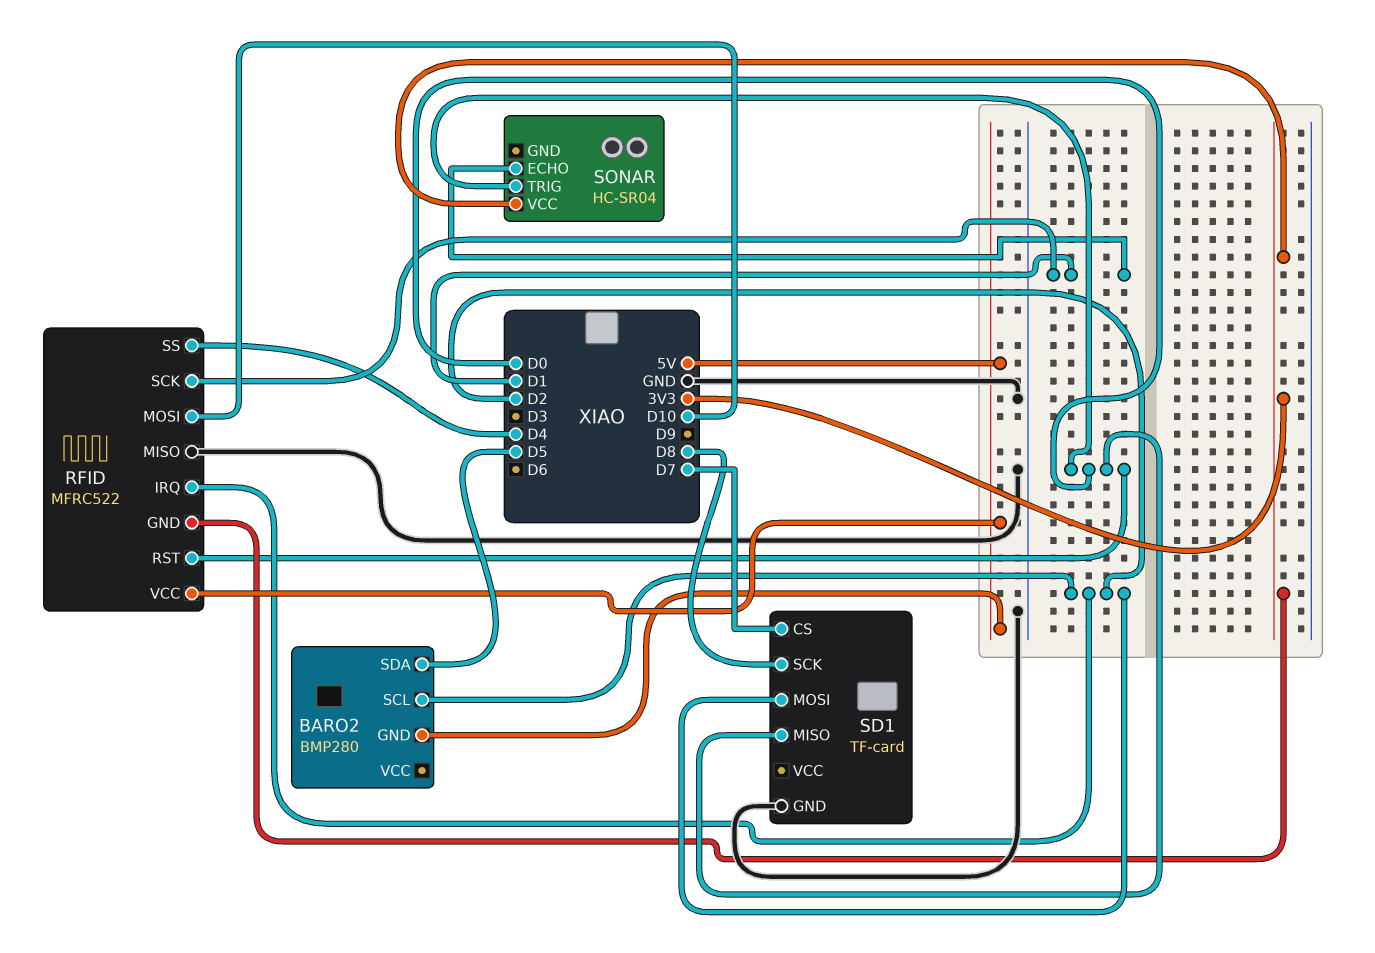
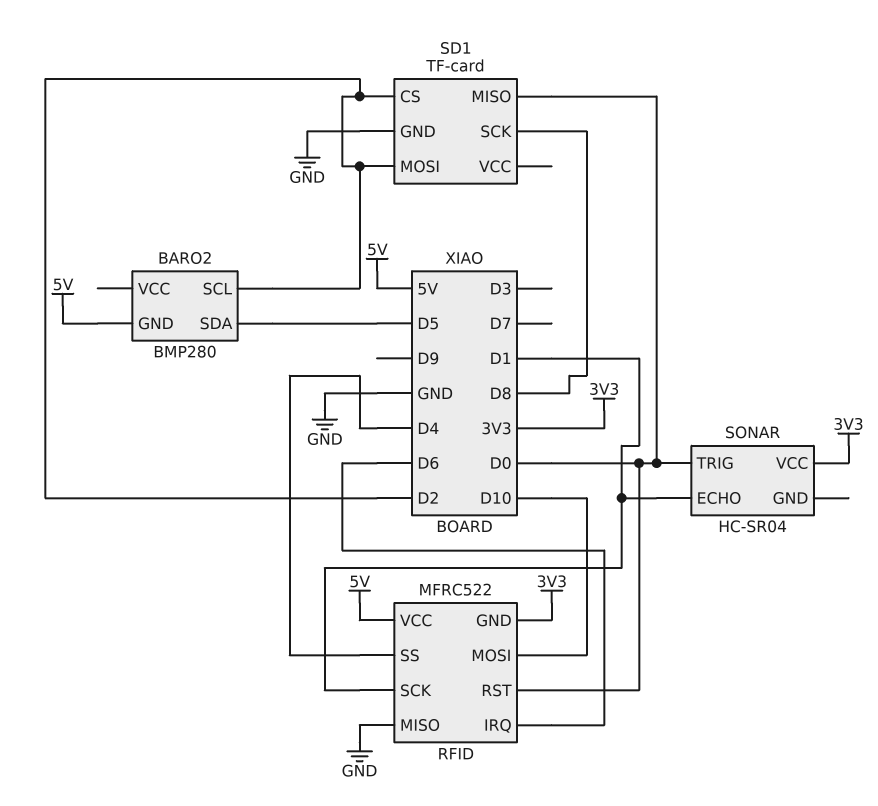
RFID pin IRQ: D2 -> D6
SD1 pin CS: D7 -> D2

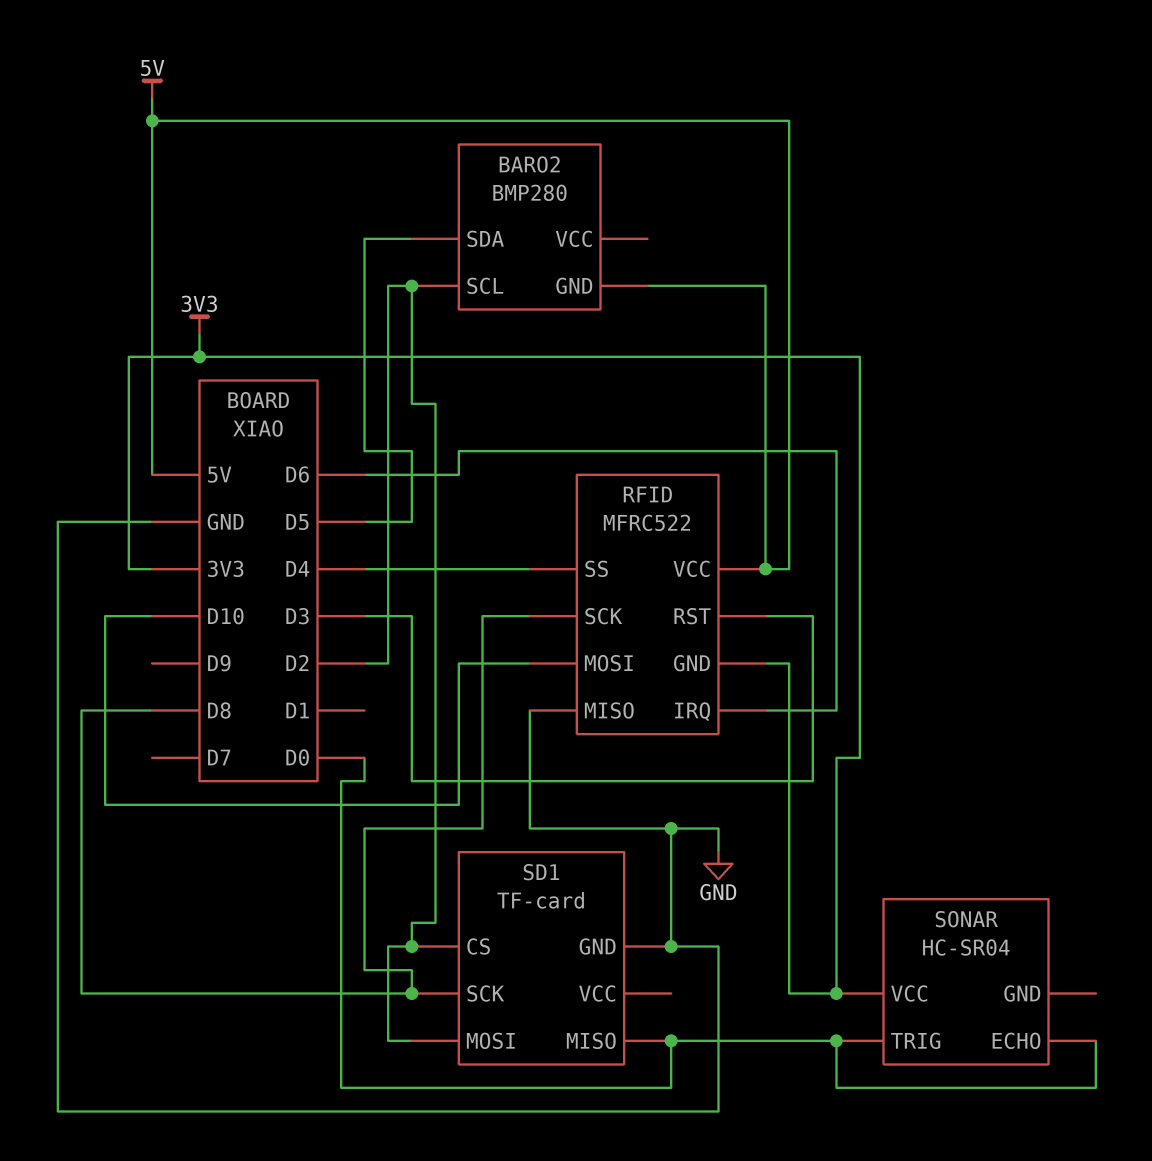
RFID pin RST: D0 -> D3
RFID pin SCK: D1 -> D8
SONAR pin ECHO: D1 -> D0

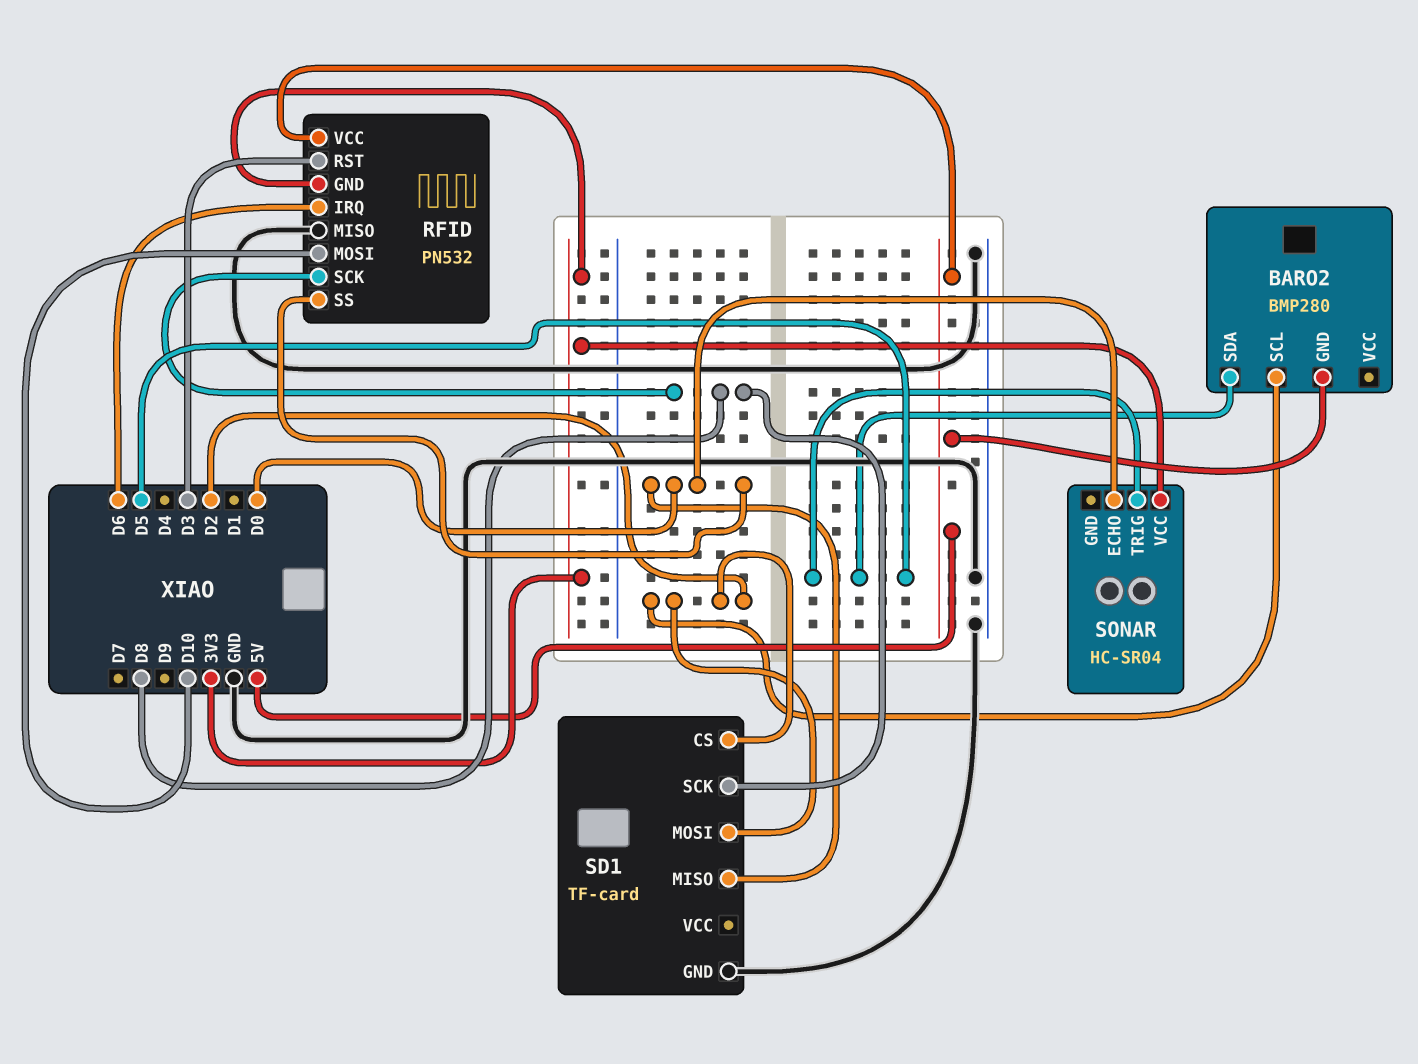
RFID: MFRC522 -> PN532
RFID pin SS: D4 -> D0
SONAR pin TRIG: D0 -> D5

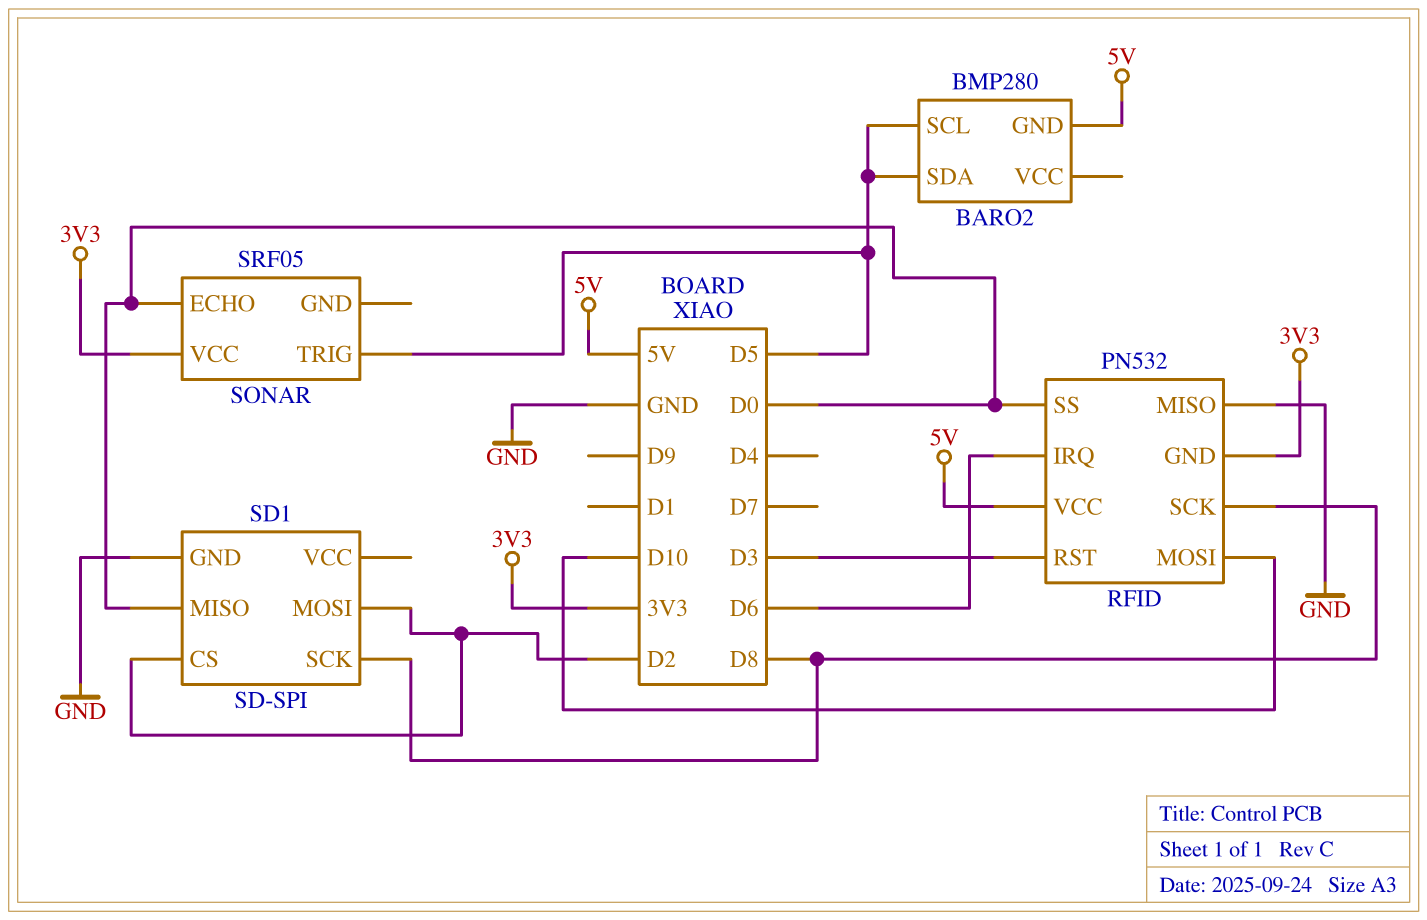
BARO2 pin SCL: D2 -> D5
SD1: TF-card -> SD-SPI
SONAR: HC-SR04 -> SRF05

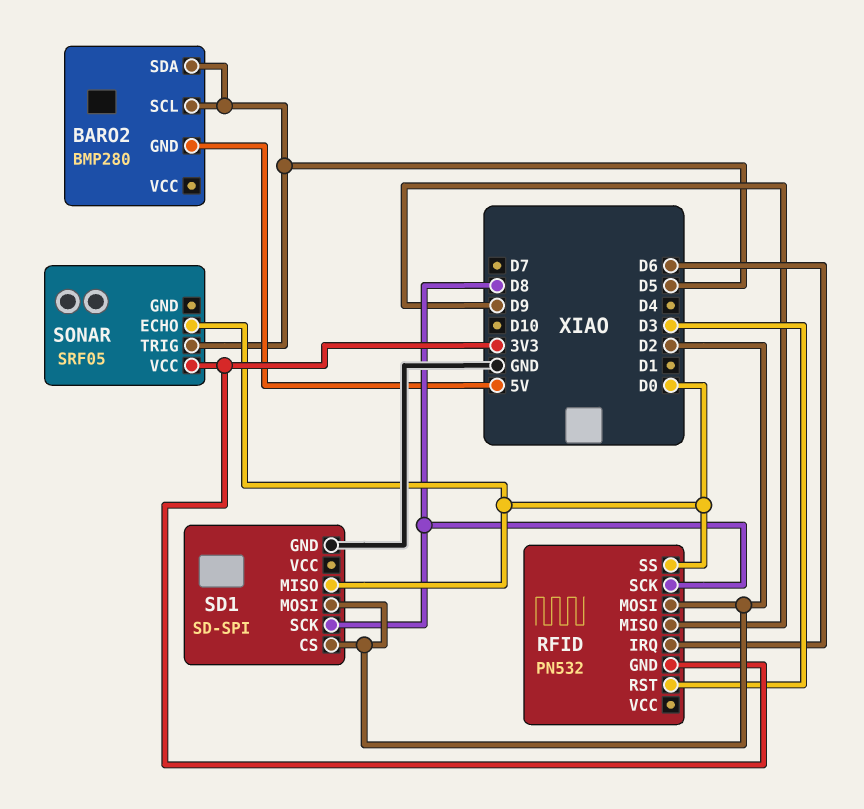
RFID pin MISO: GND -> D9
RFID pin MOSI: D10 -> D2
RFID pin VCC: 5V -> none

